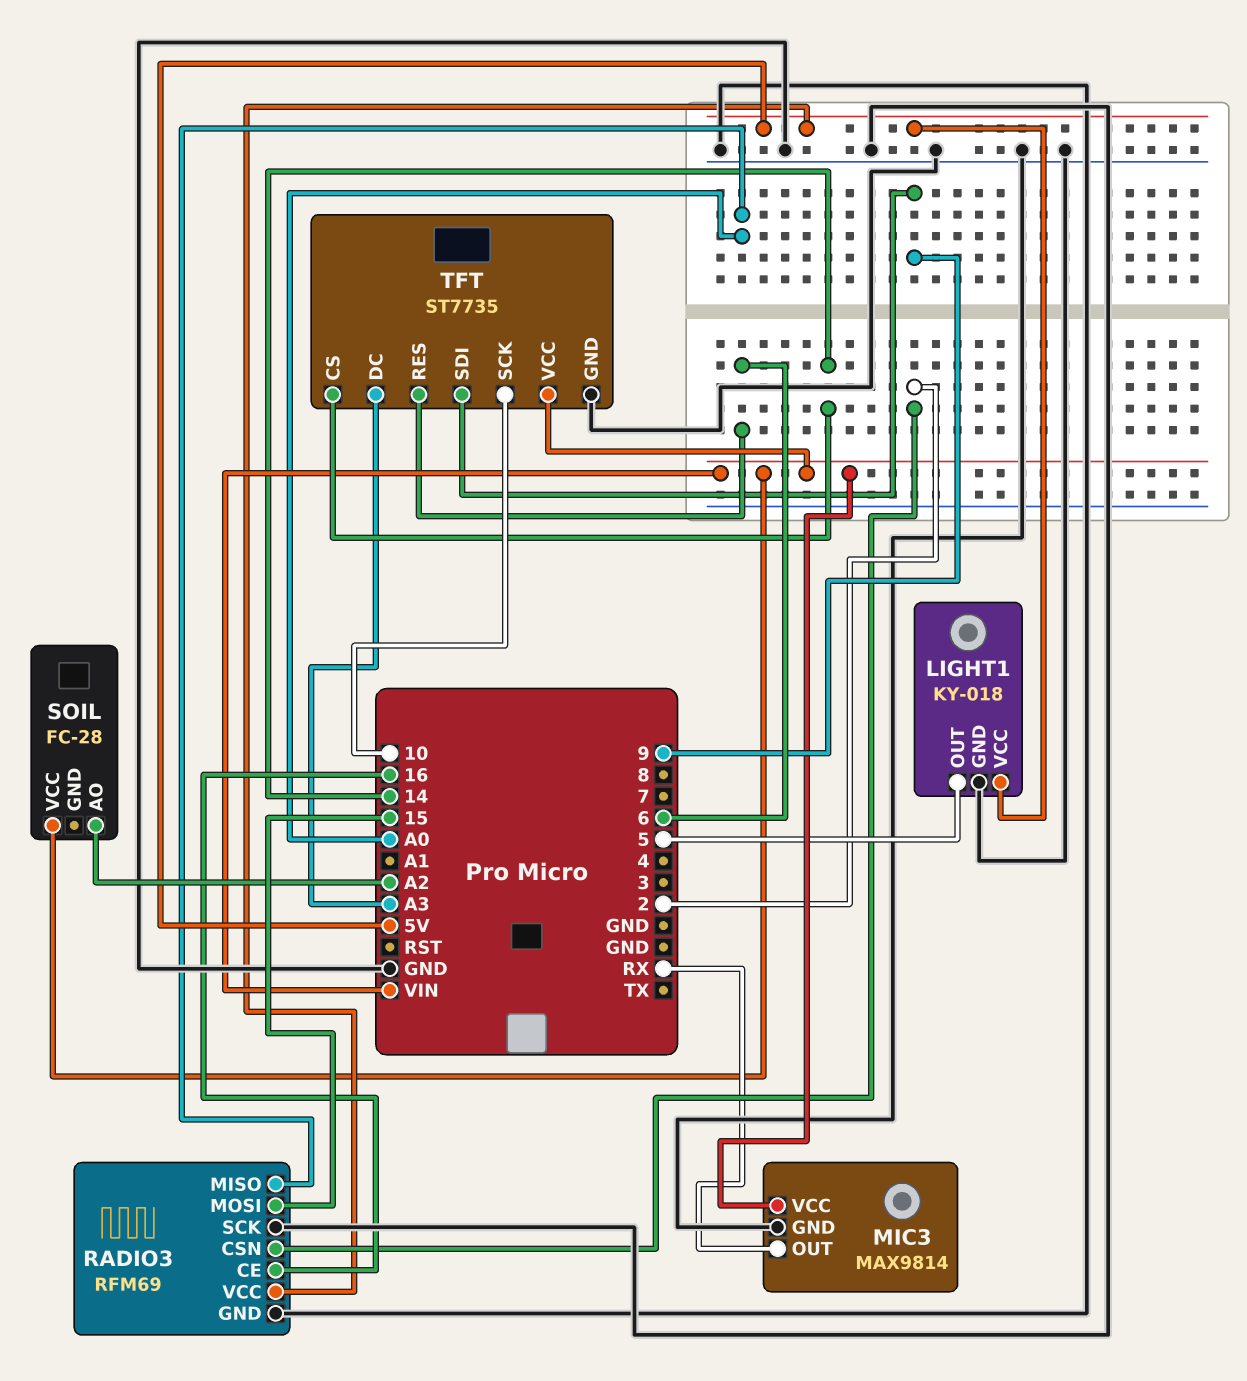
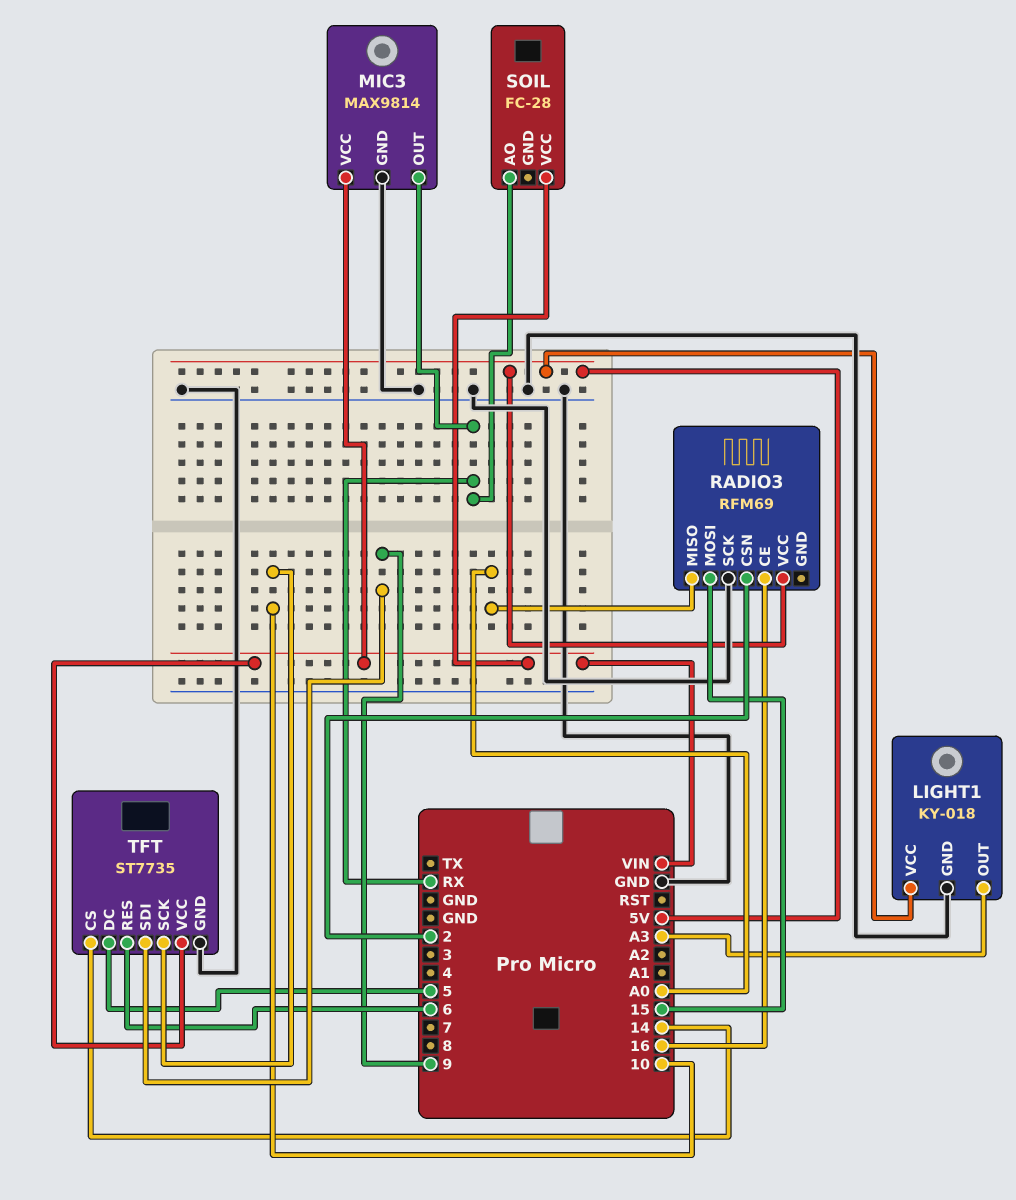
LIGHT1 pin OUT: 5 -> A3
RADIO3 pin GND: GND -> none
SOIL pin AO: A2 -> RX
TFT pin DC: A3 -> 5

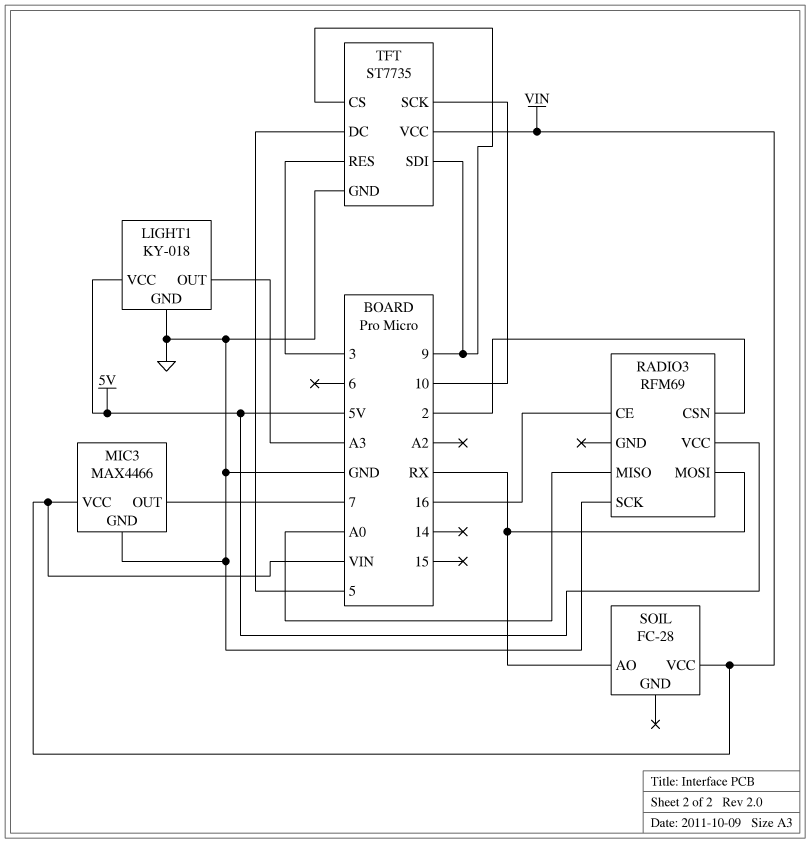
MIC3: MAX9814 -> MAX4466
MIC3 pin OUT: RX -> 7
RADIO3 pin MOSI: 15 -> RX
TFT pin CS: 14 -> 9
TFT pin RES: 6 -> 3

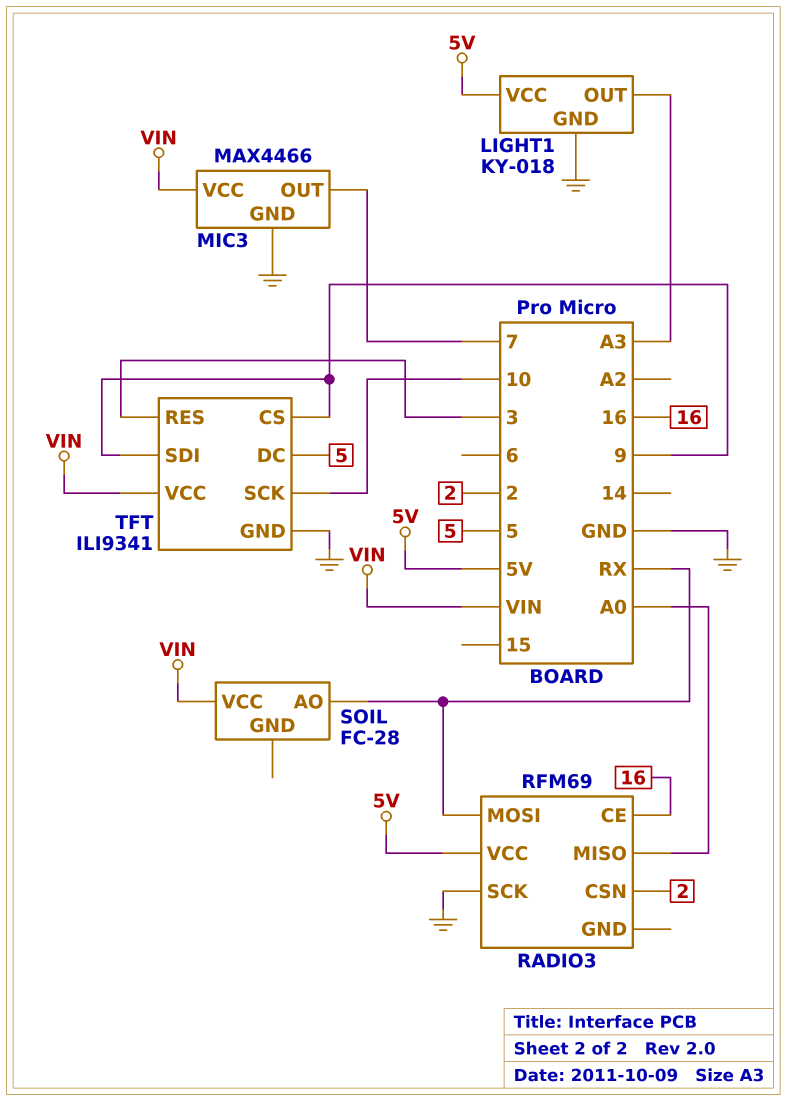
TFT: ST7735 -> ILI9341

